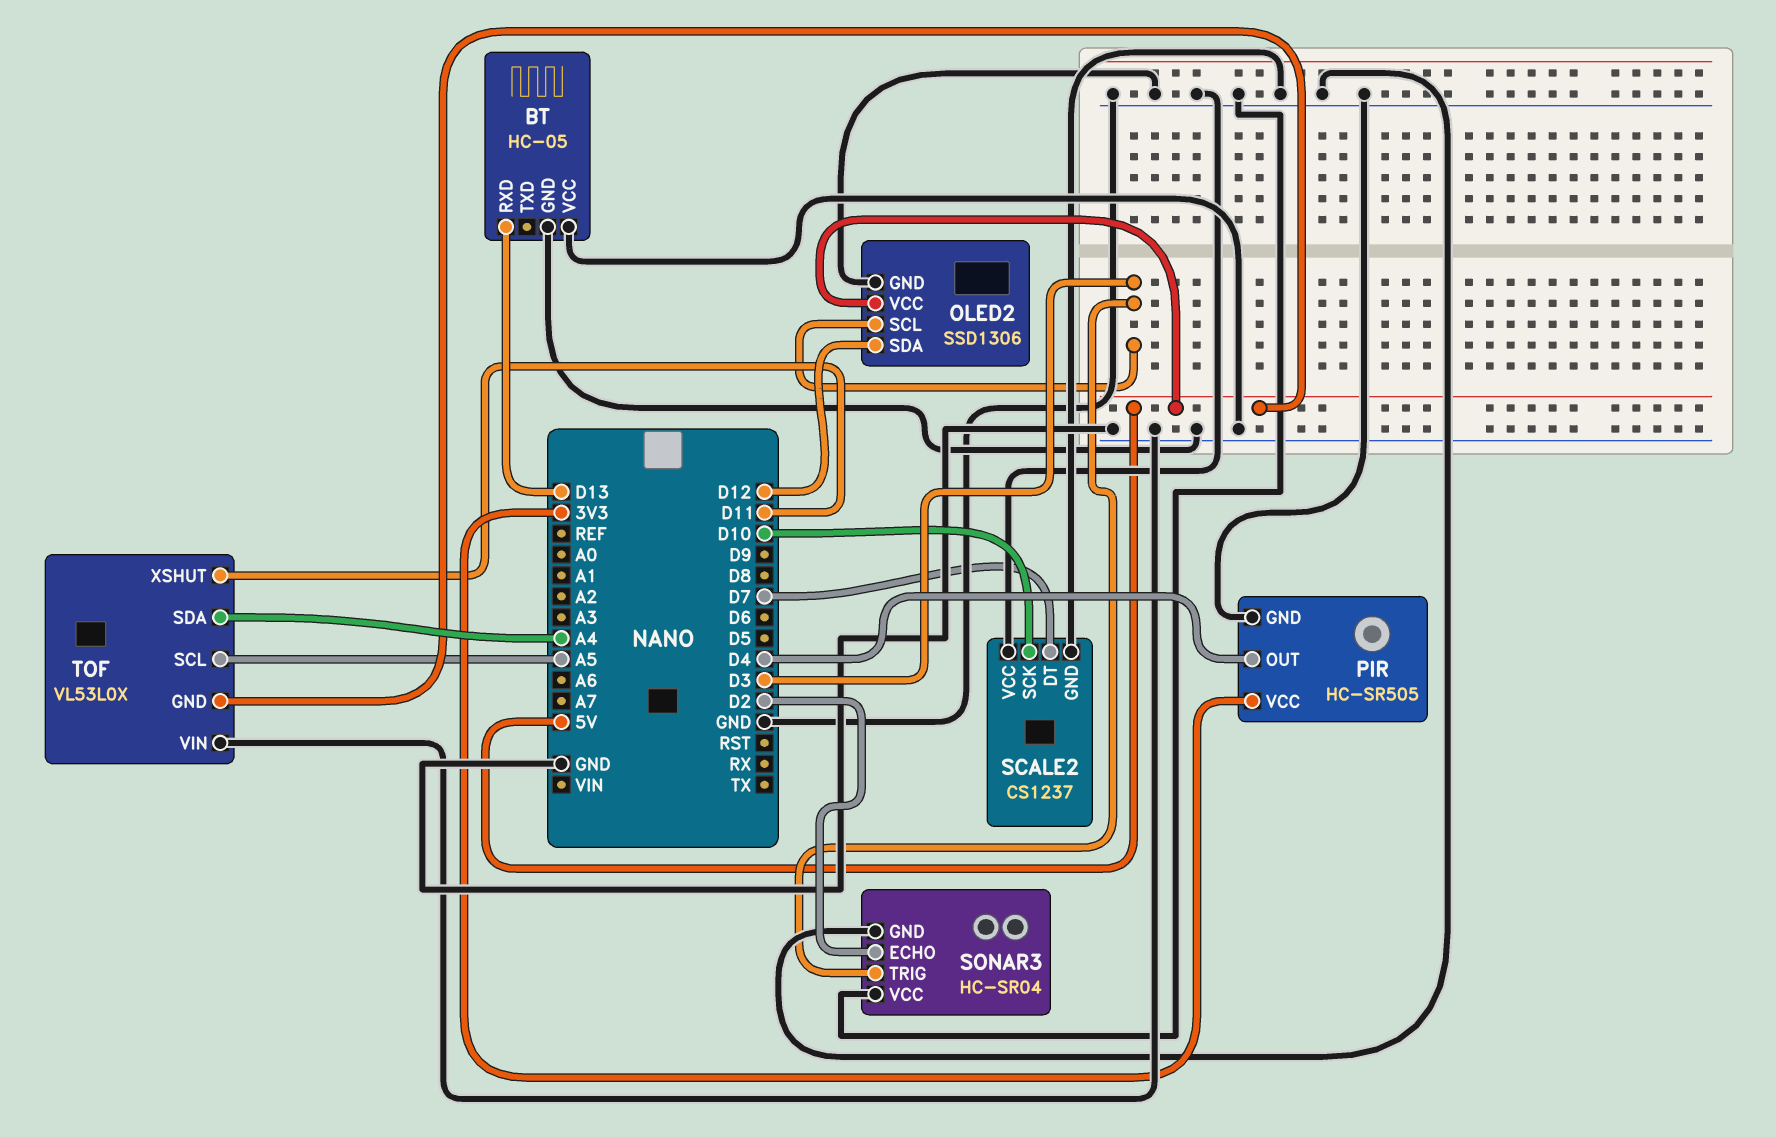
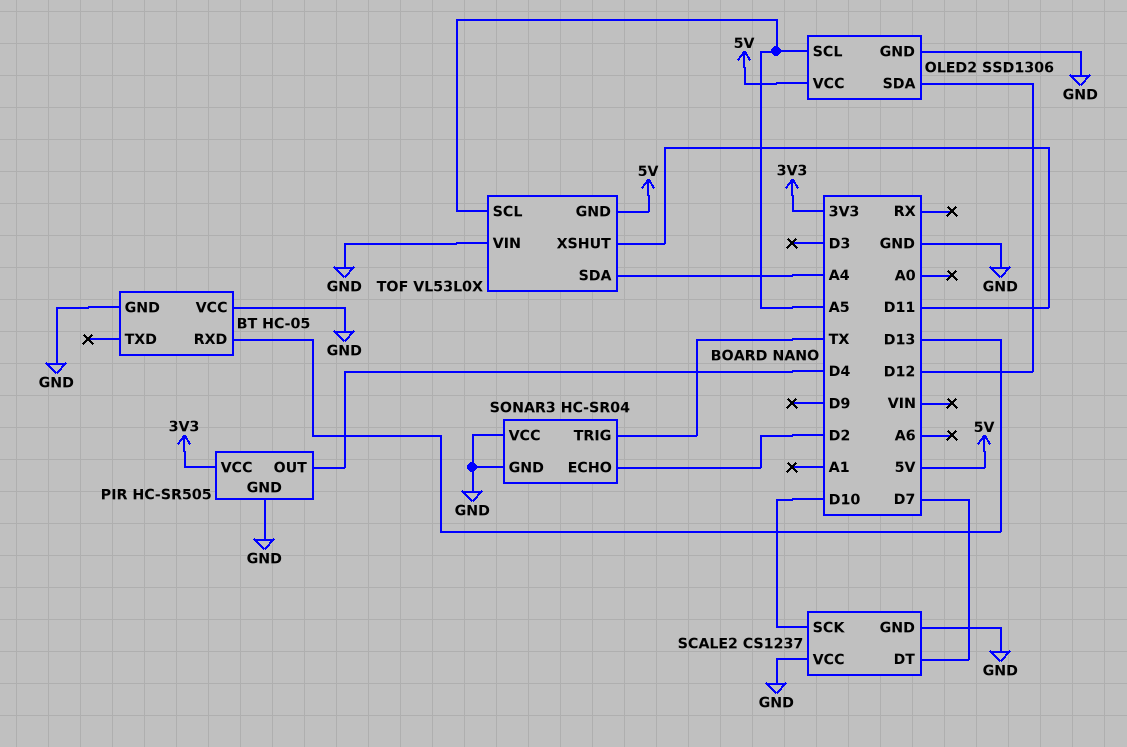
OLED2 pin SCL: D3 -> A5
SONAR3 pin TRIG: D3 -> TX

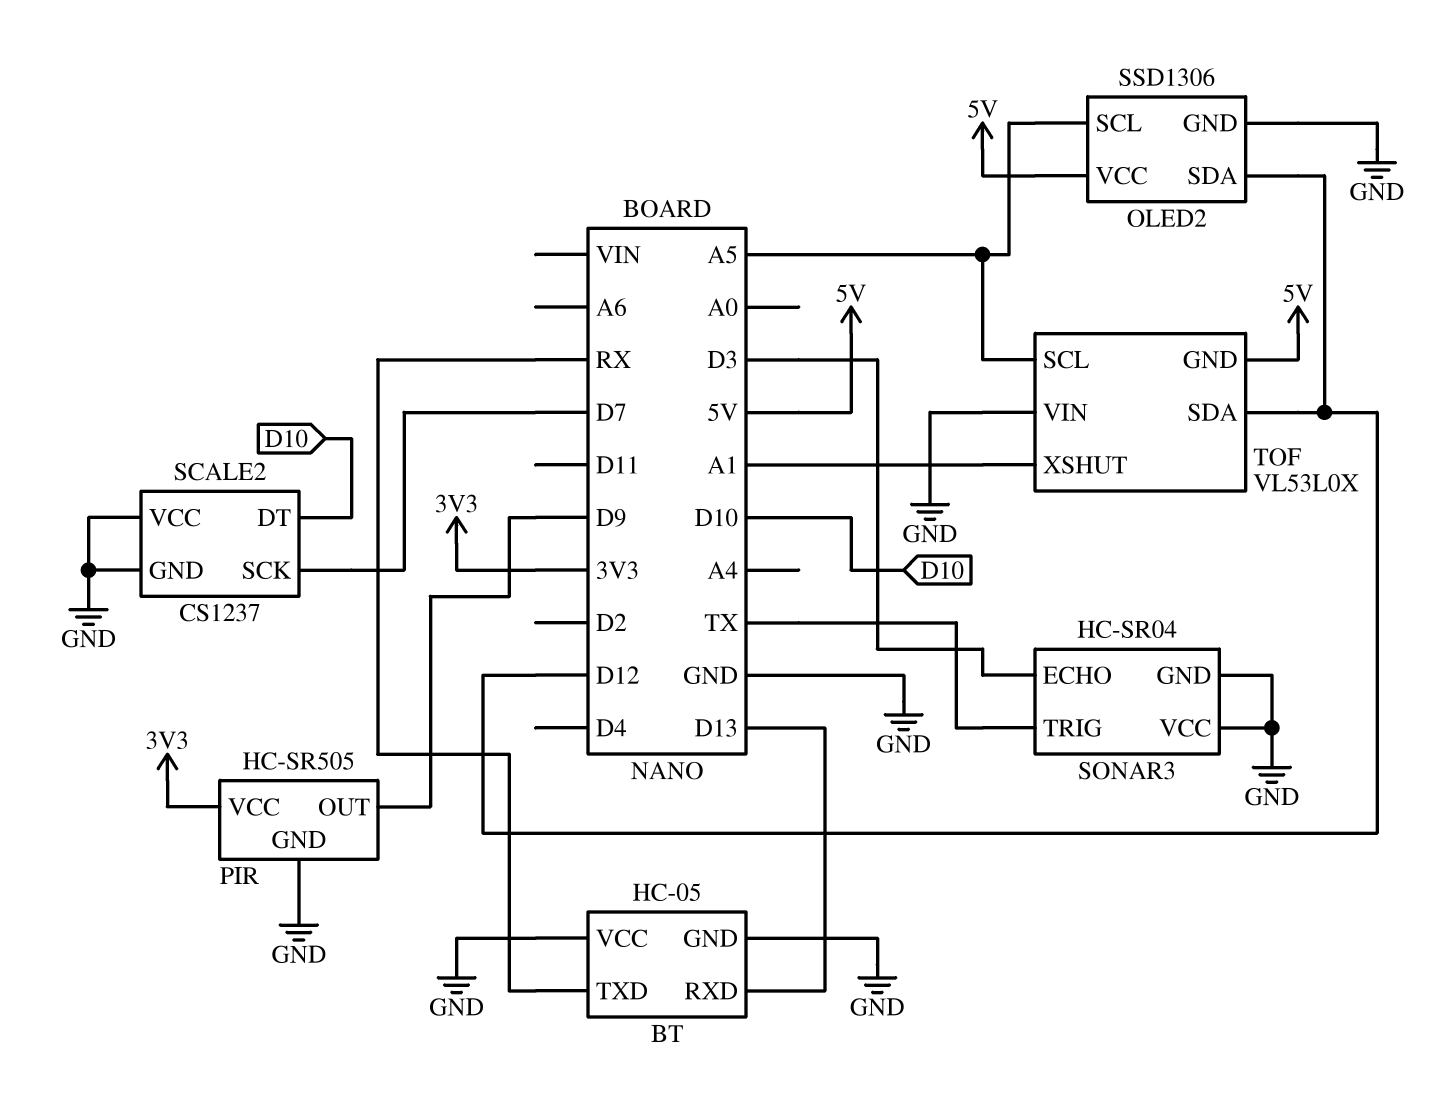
BT pin TXD: none -> RX
PIR pin OUT: D4 -> D9
SCALE2 pin DT: D7 -> D10
SCALE2 pin SCK: D10 -> D7
SONAR3 pin ECHO: D2 -> D3
TOF pin SDA: A4 -> D12
TOF pin XSHUT: D11 -> A1

